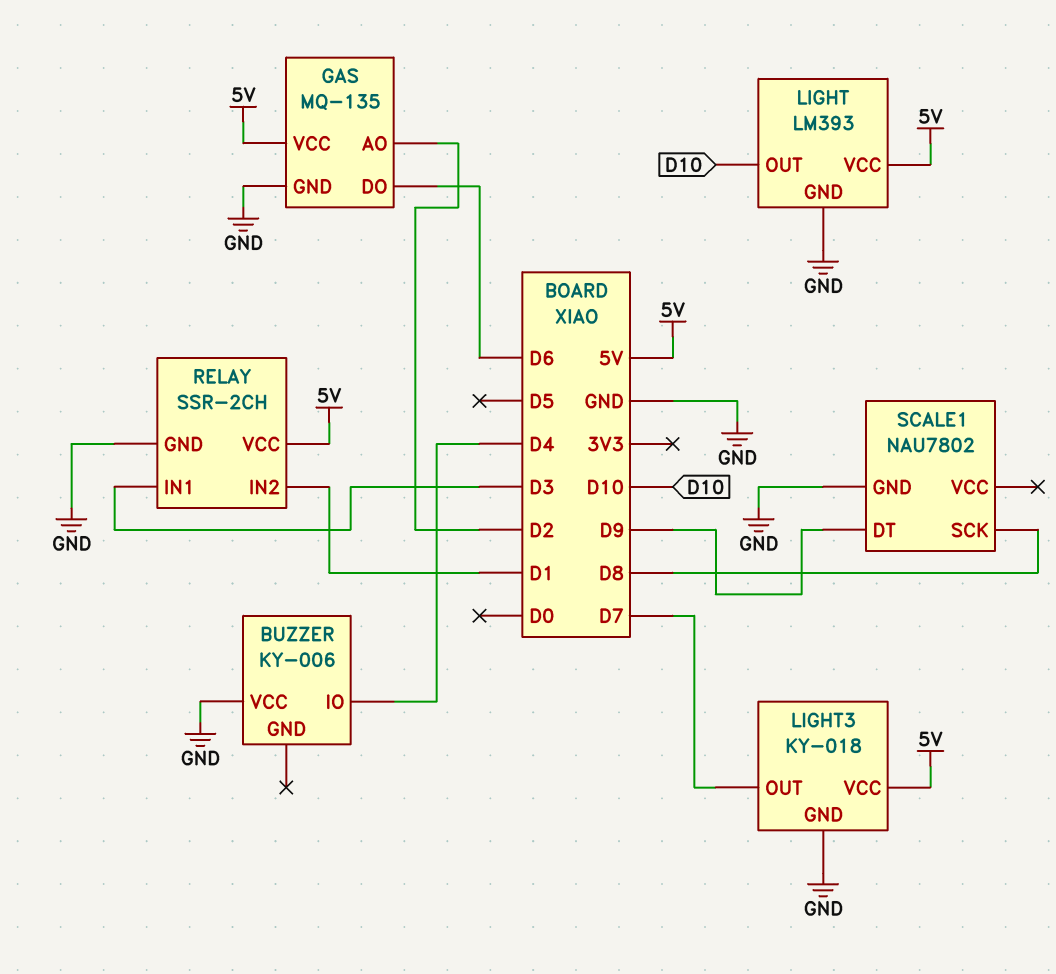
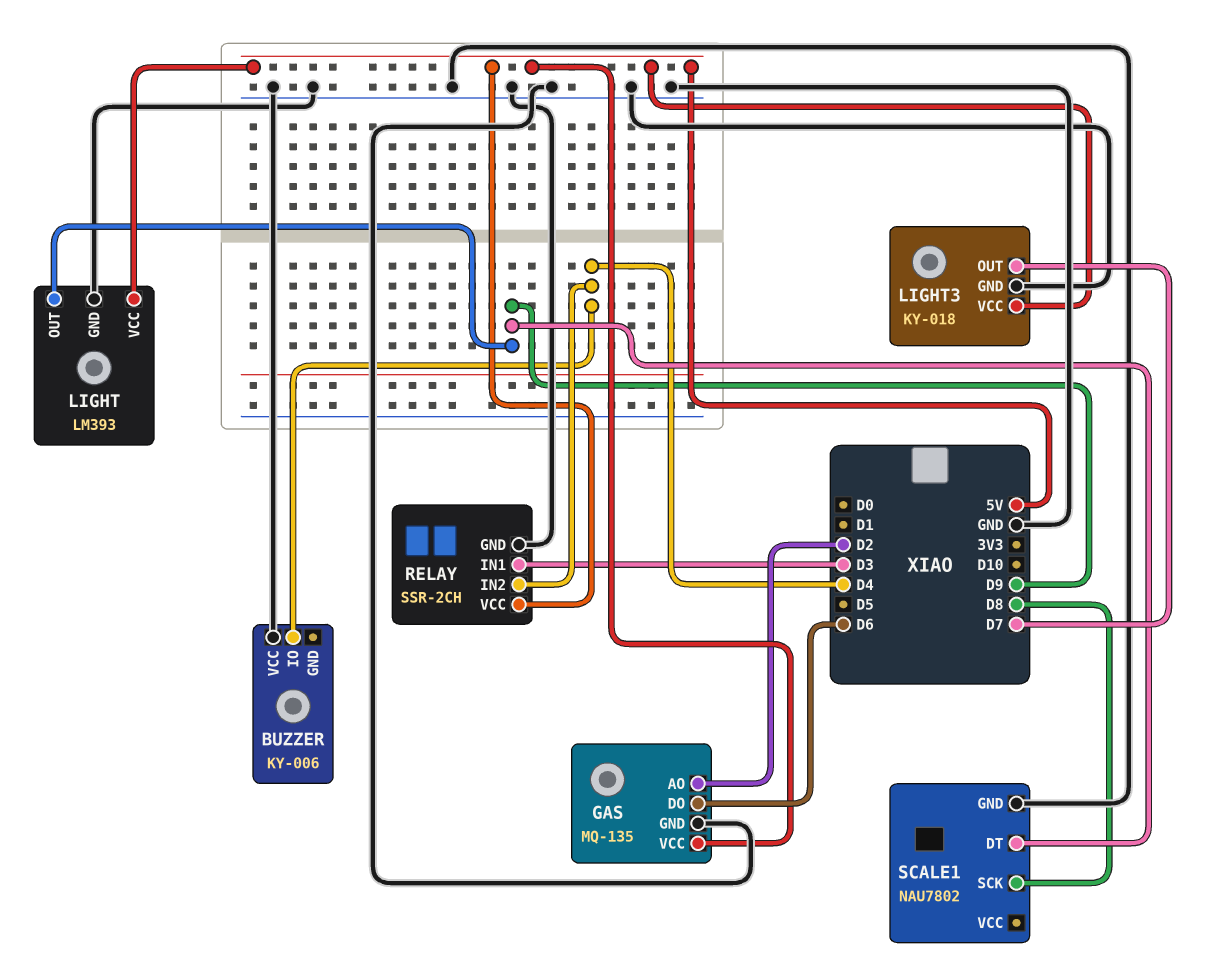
LIGHT pin OUT: D10 -> D9
RELAY pin IN2: D1 -> D4

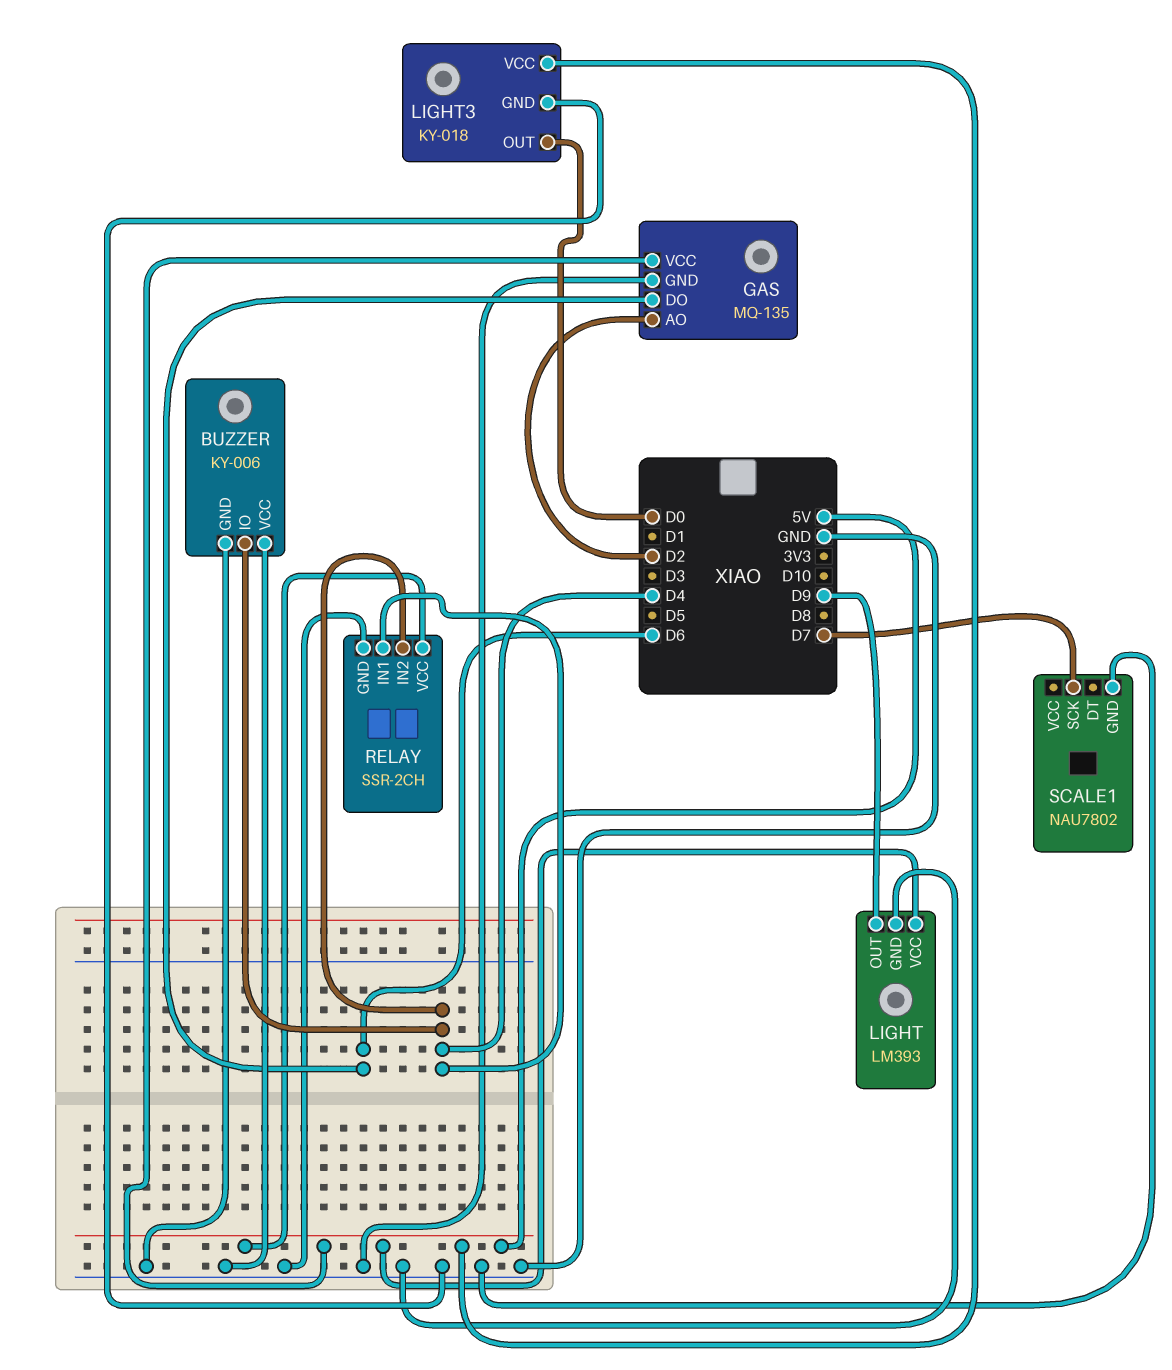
BUZZER pin GND: none -> GND
LIGHT3 pin OUT: D7 -> D0
RELAY pin IN1: D3 -> D4
SCALE1 pin DT: D9 -> none
SCALE1 pin SCK: D8 -> D7

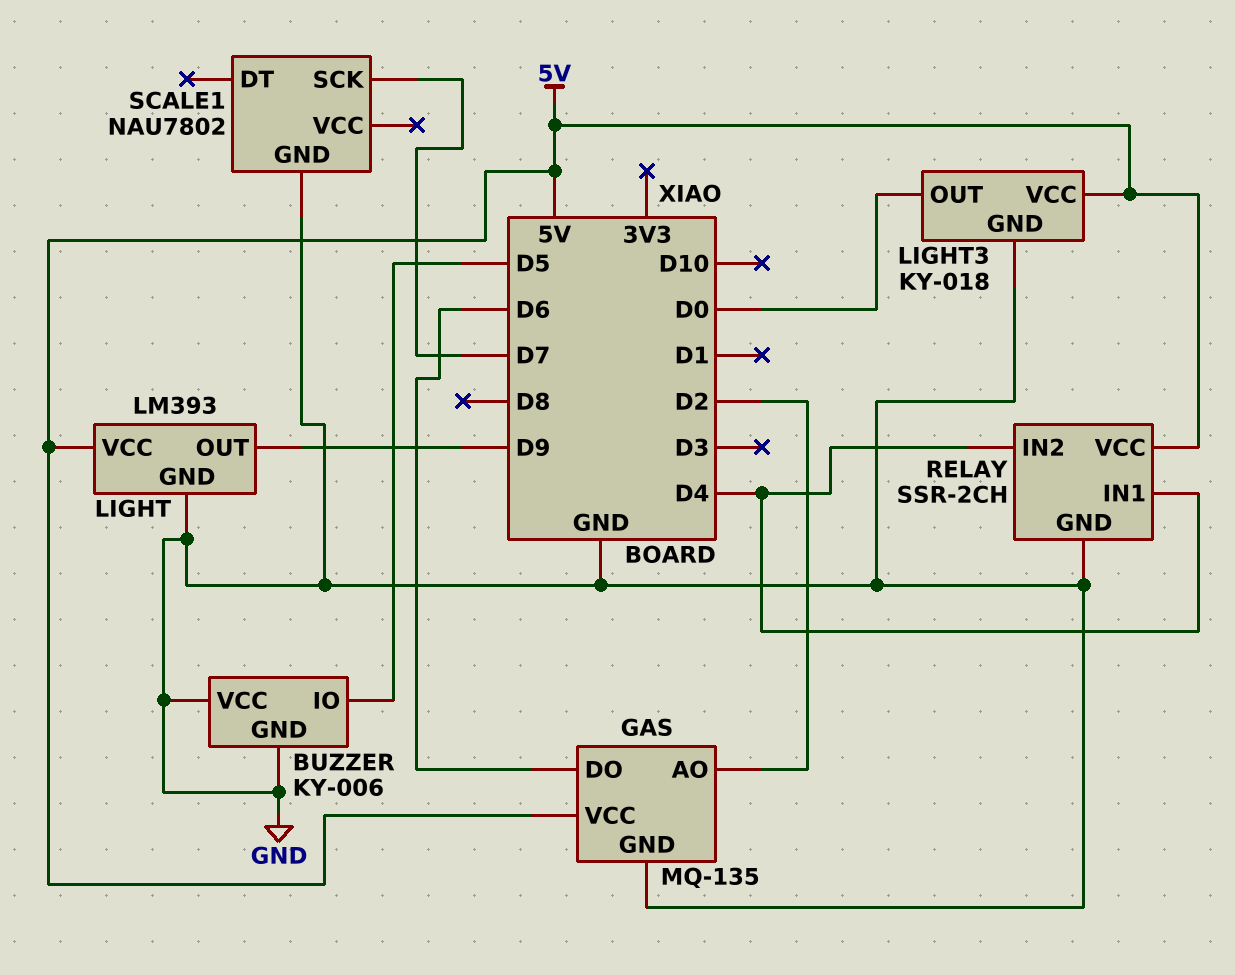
BUZZER pin IO: D4 -> D5

